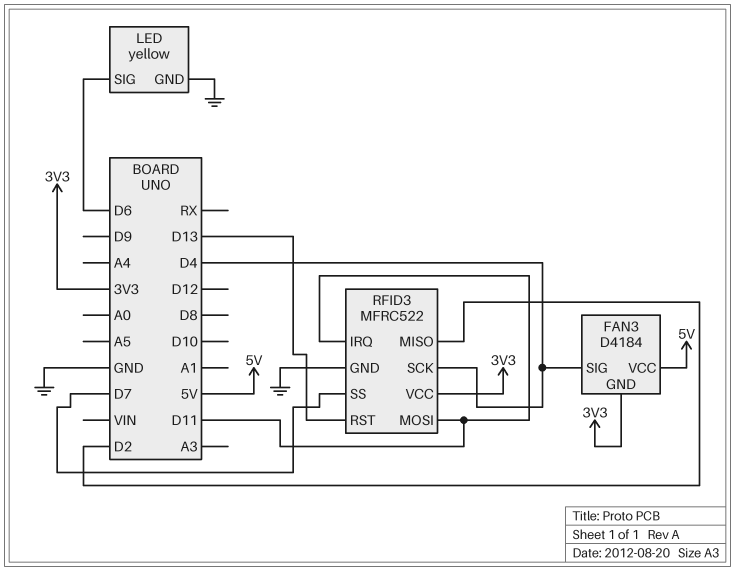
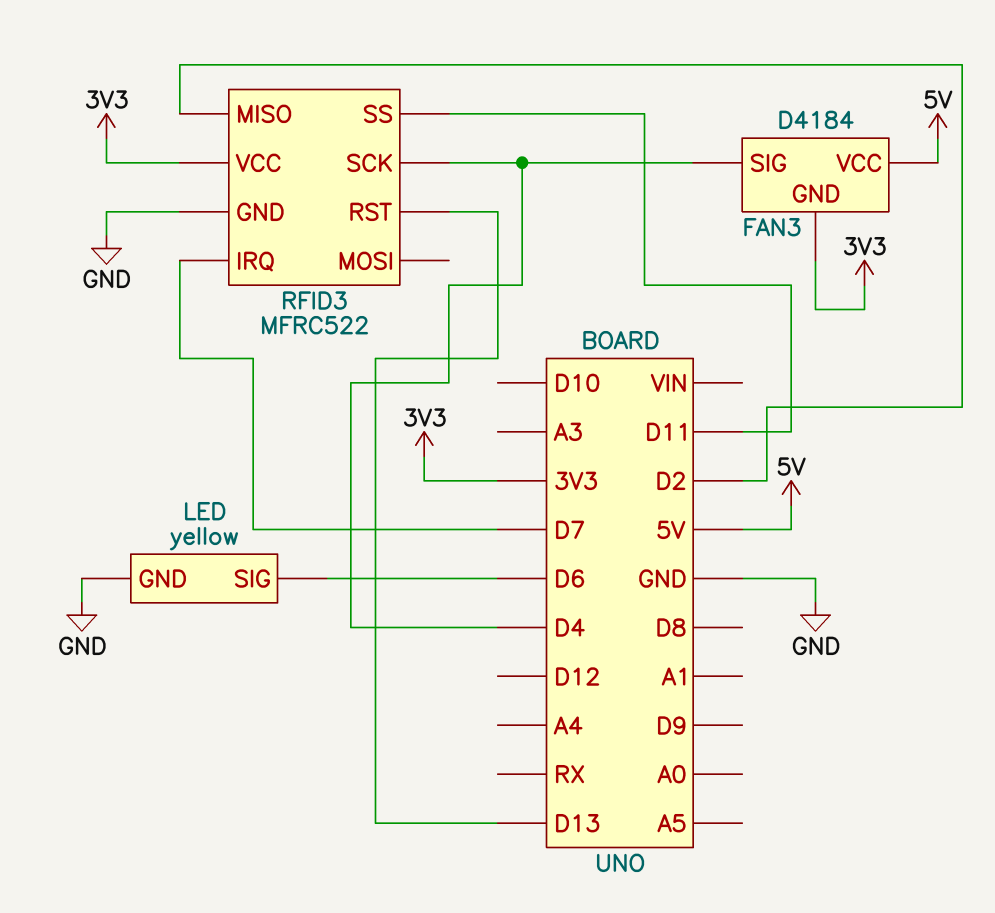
RFID3 pin IRQ: D11 -> D7
RFID3 pin MOSI: D11 -> none
RFID3 pin SS: D7 -> D11

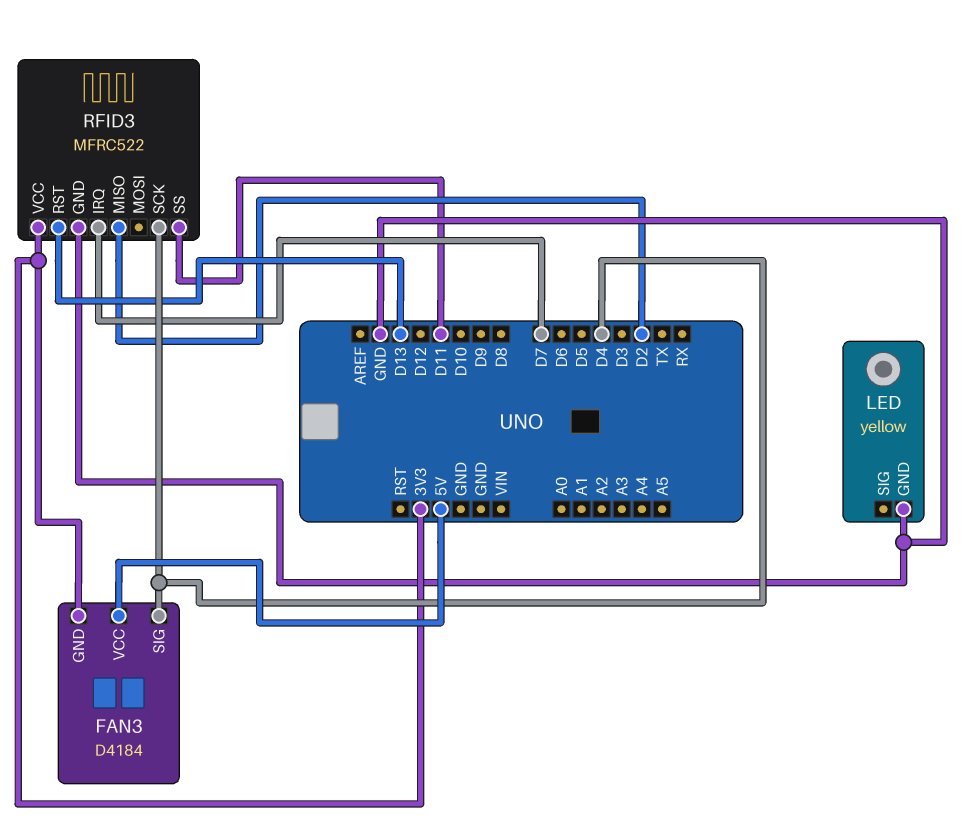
LED pin SIG: D6 -> none

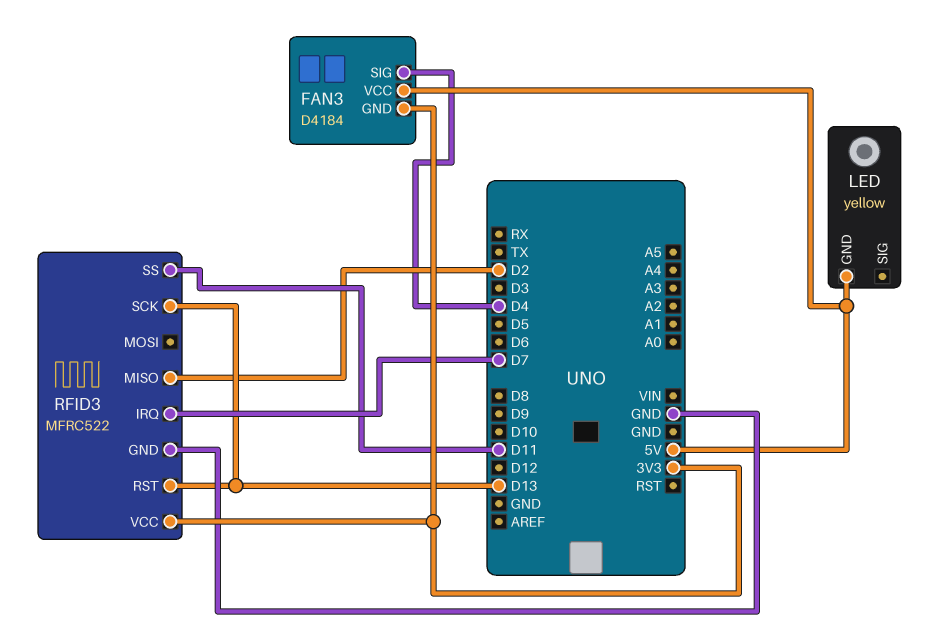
LED pin GND: GND -> 5V
RFID3 pin SCK: D4 -> D13

